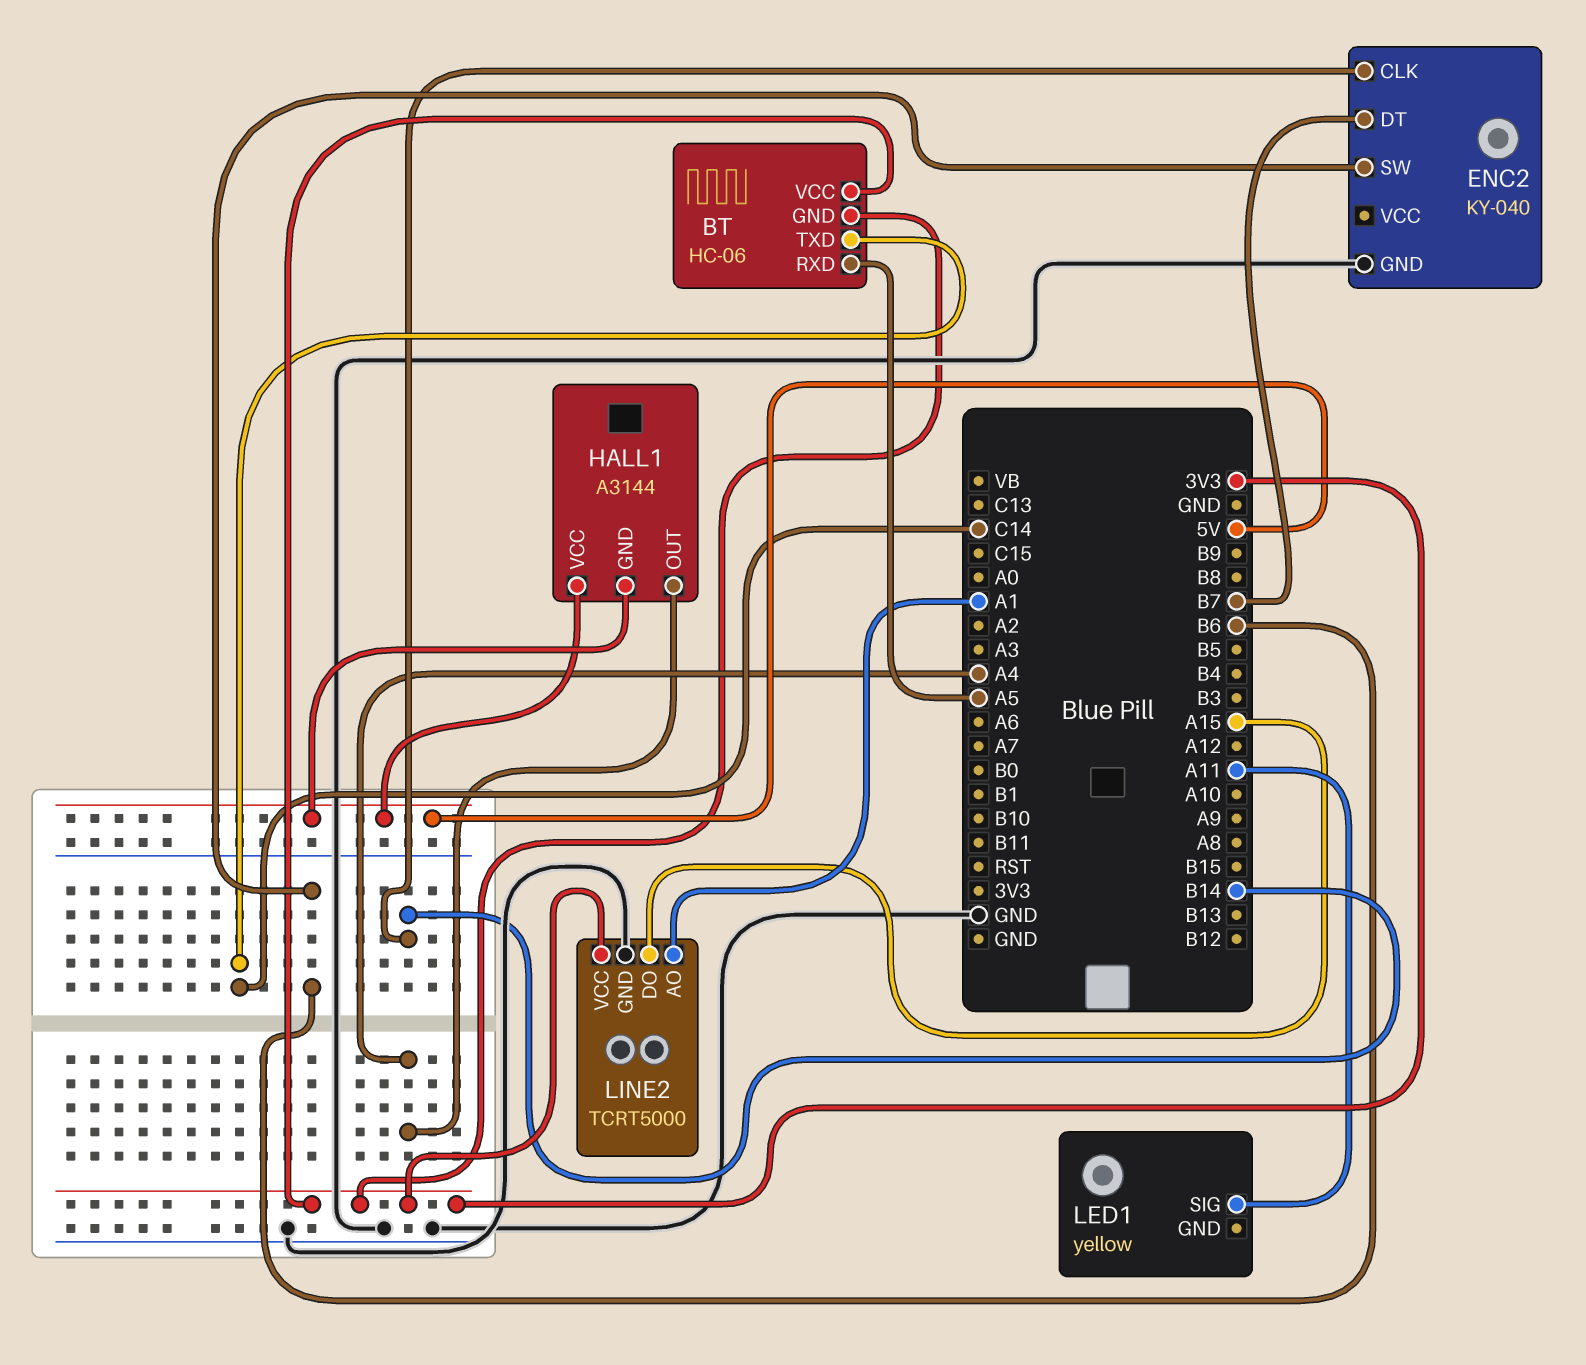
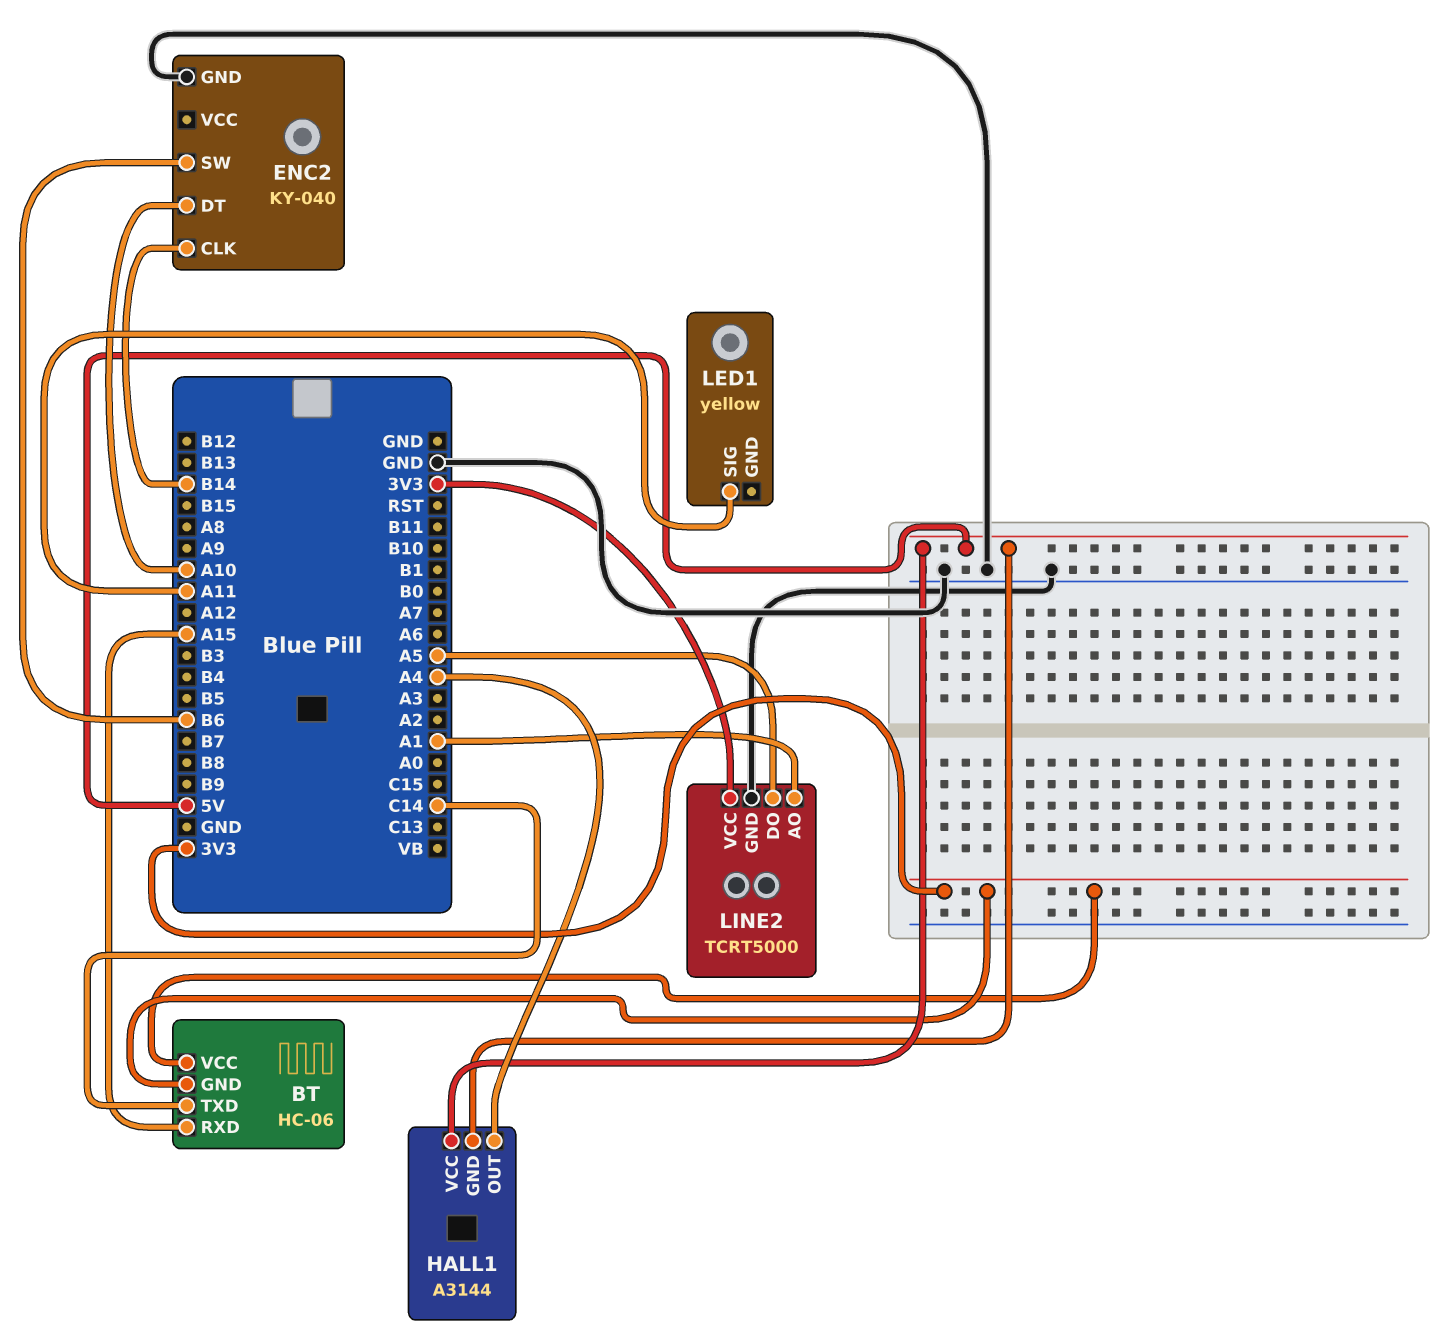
BT pin RXD: A5 -> A15
ENC2 pin DT: B7 -> A10
LINE2 pin DO: A15 -> A5

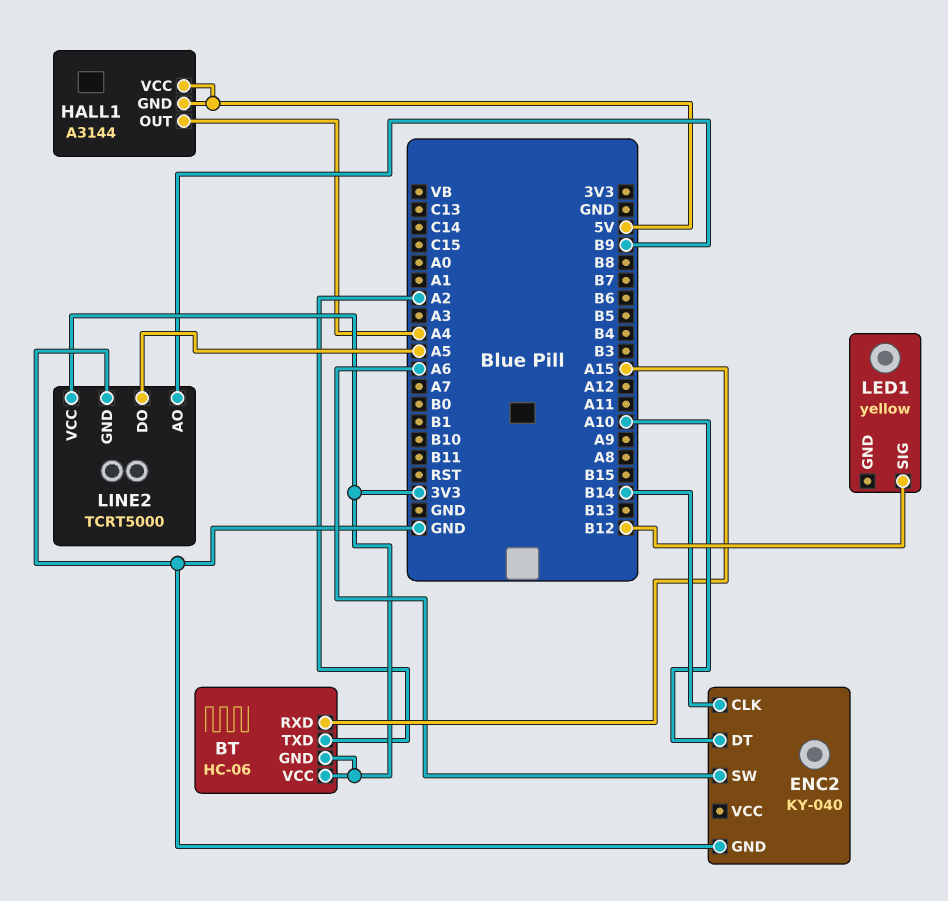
BT pin TXD: C14 -> A2
ENC2 pin SW: B6 -> A6
LED1 pin SIG: A11 -> B12
LINE2 pin AO: A1 -> B9

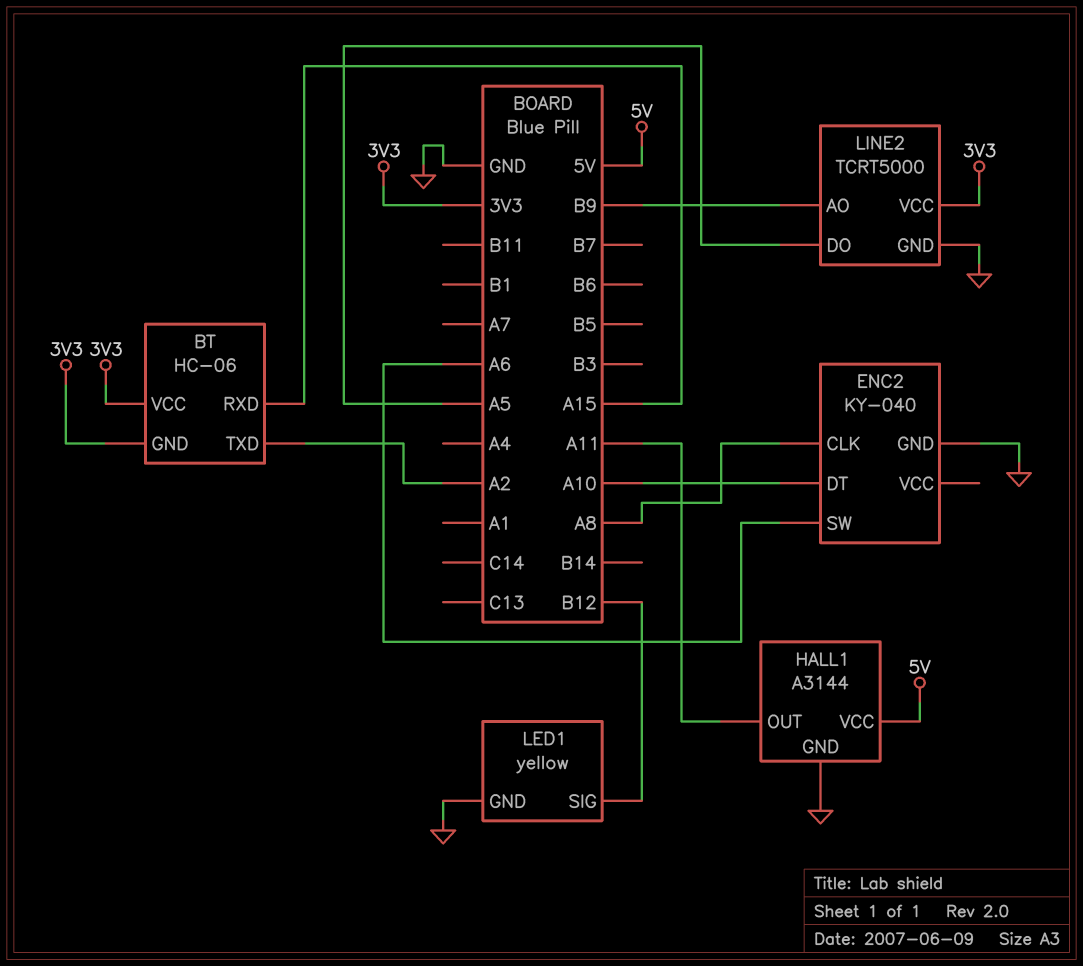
ENC2 pin CLK: B14 -> A8
HALL1 pin GND: 5V -> GND
HALL1 pin OUT: A4 -> A11
LED1 pin GND: none -> GND

